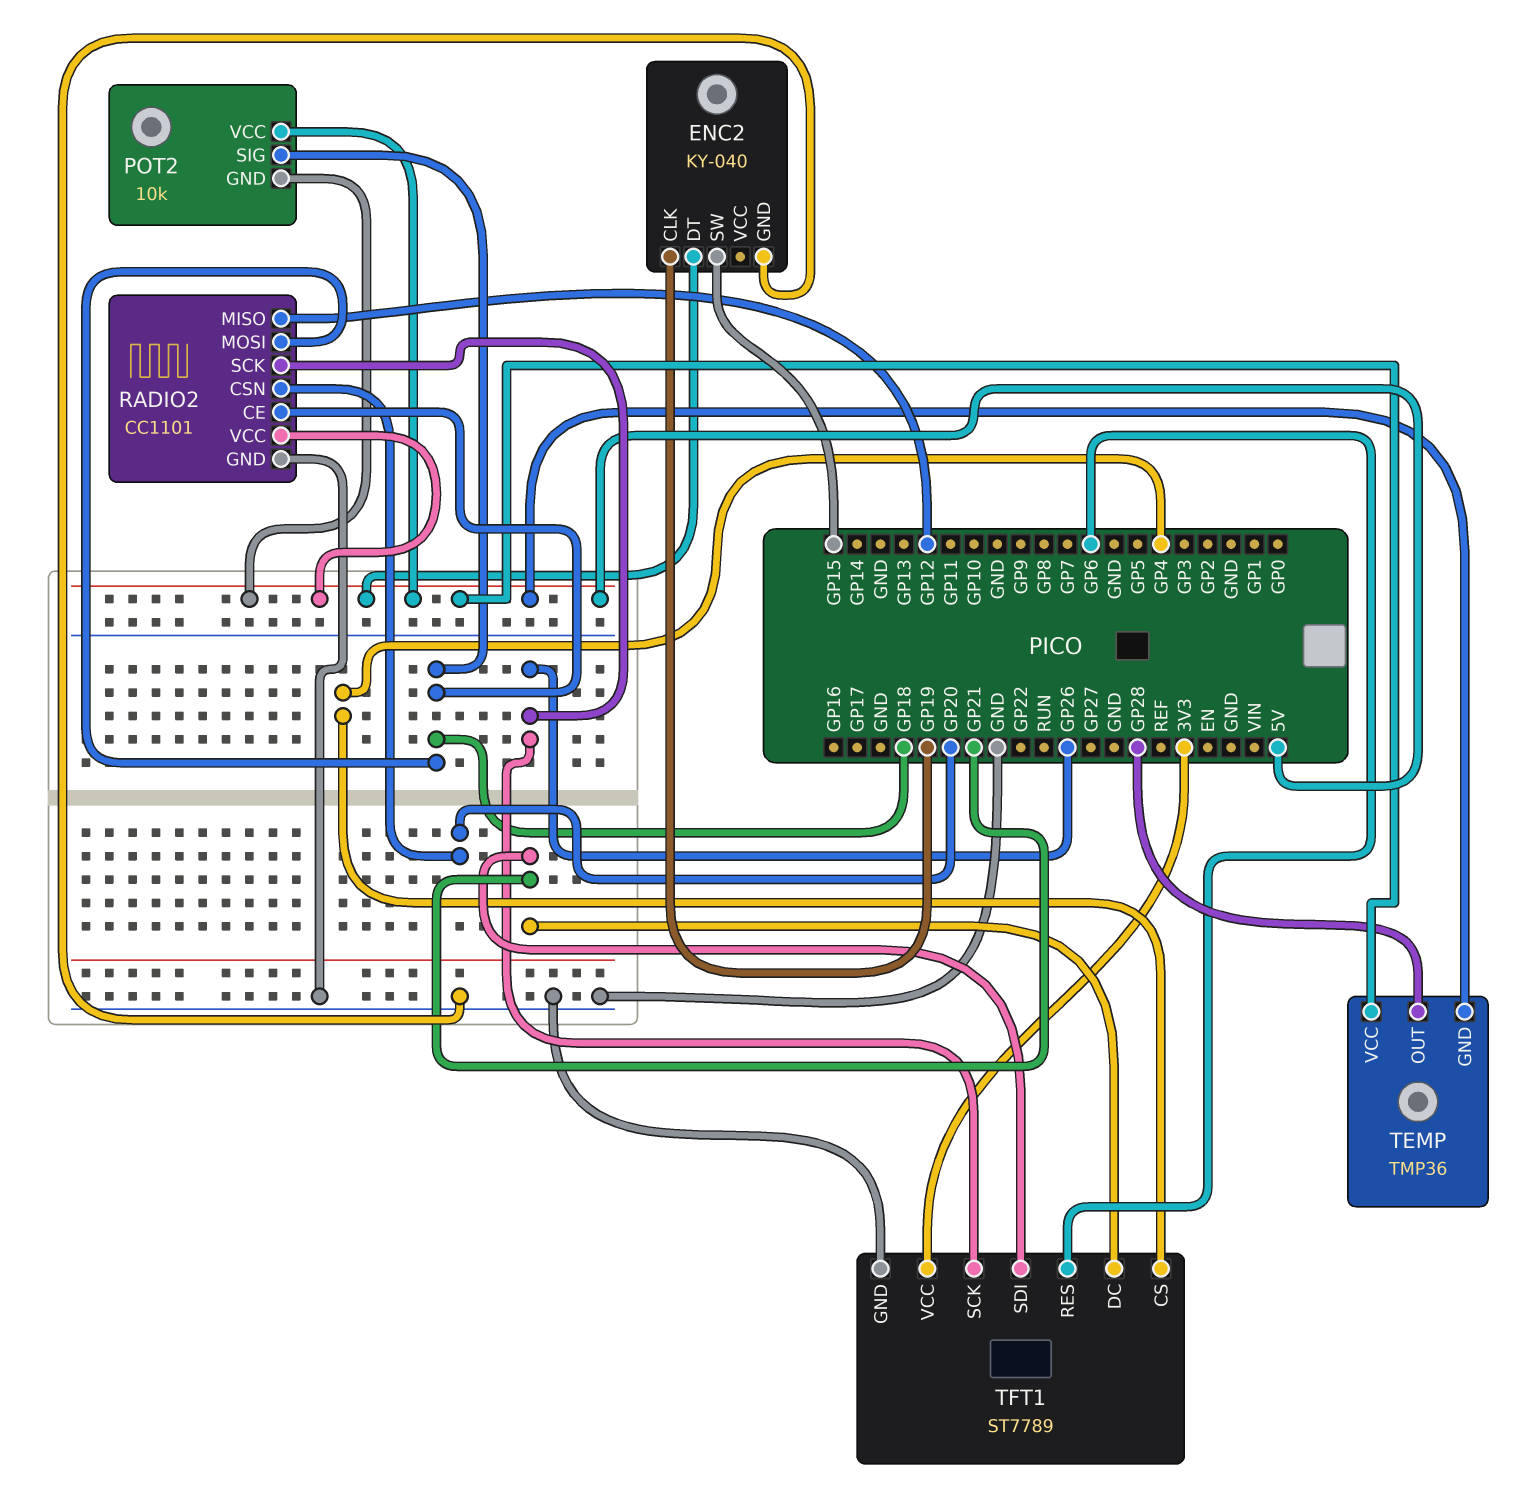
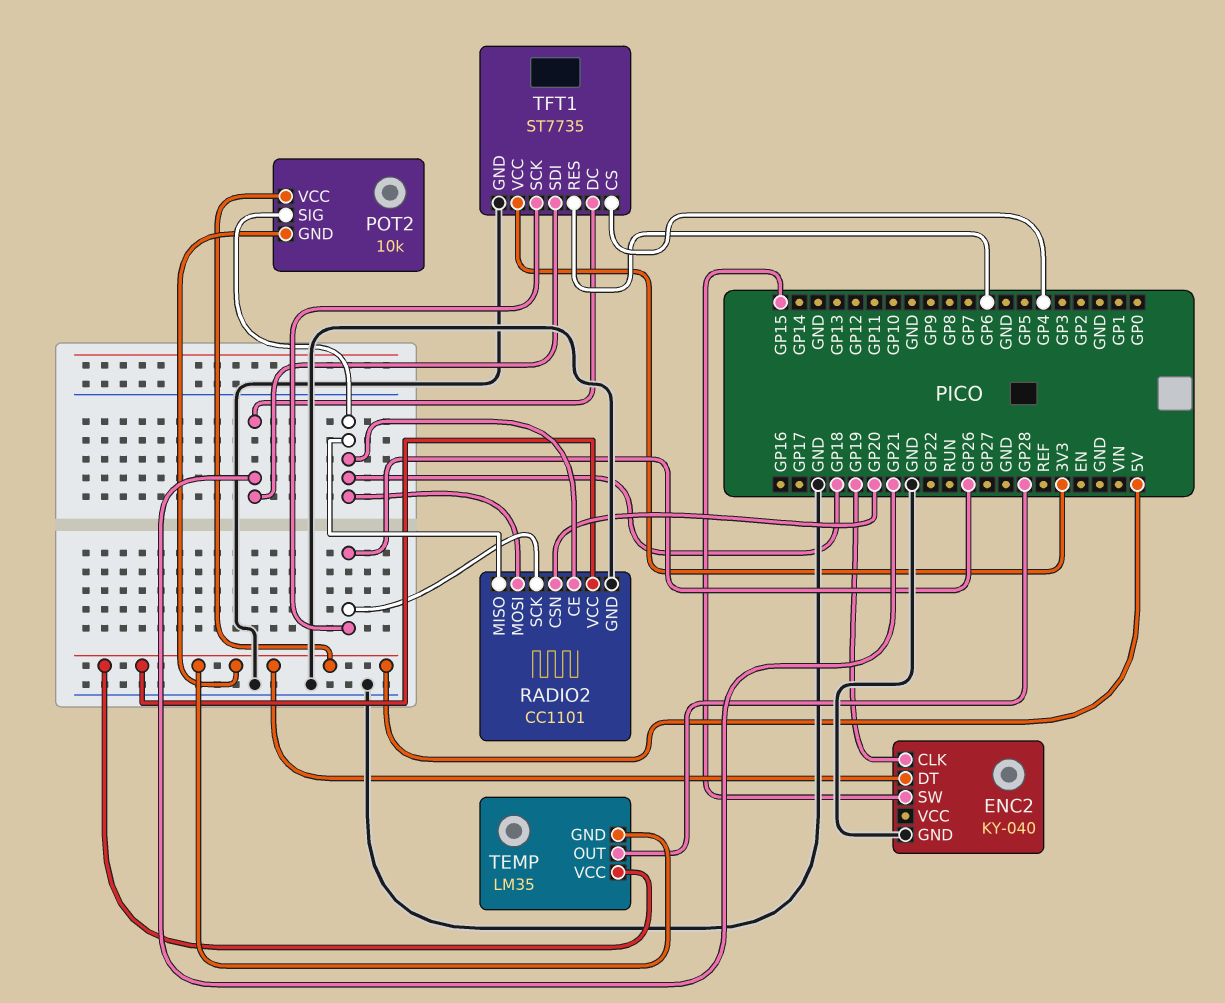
RADIO2 pin MISO: GP12 -> GP18
TEMP: TMP36 -> LM35
TFT1: ST7789 -> ST7735

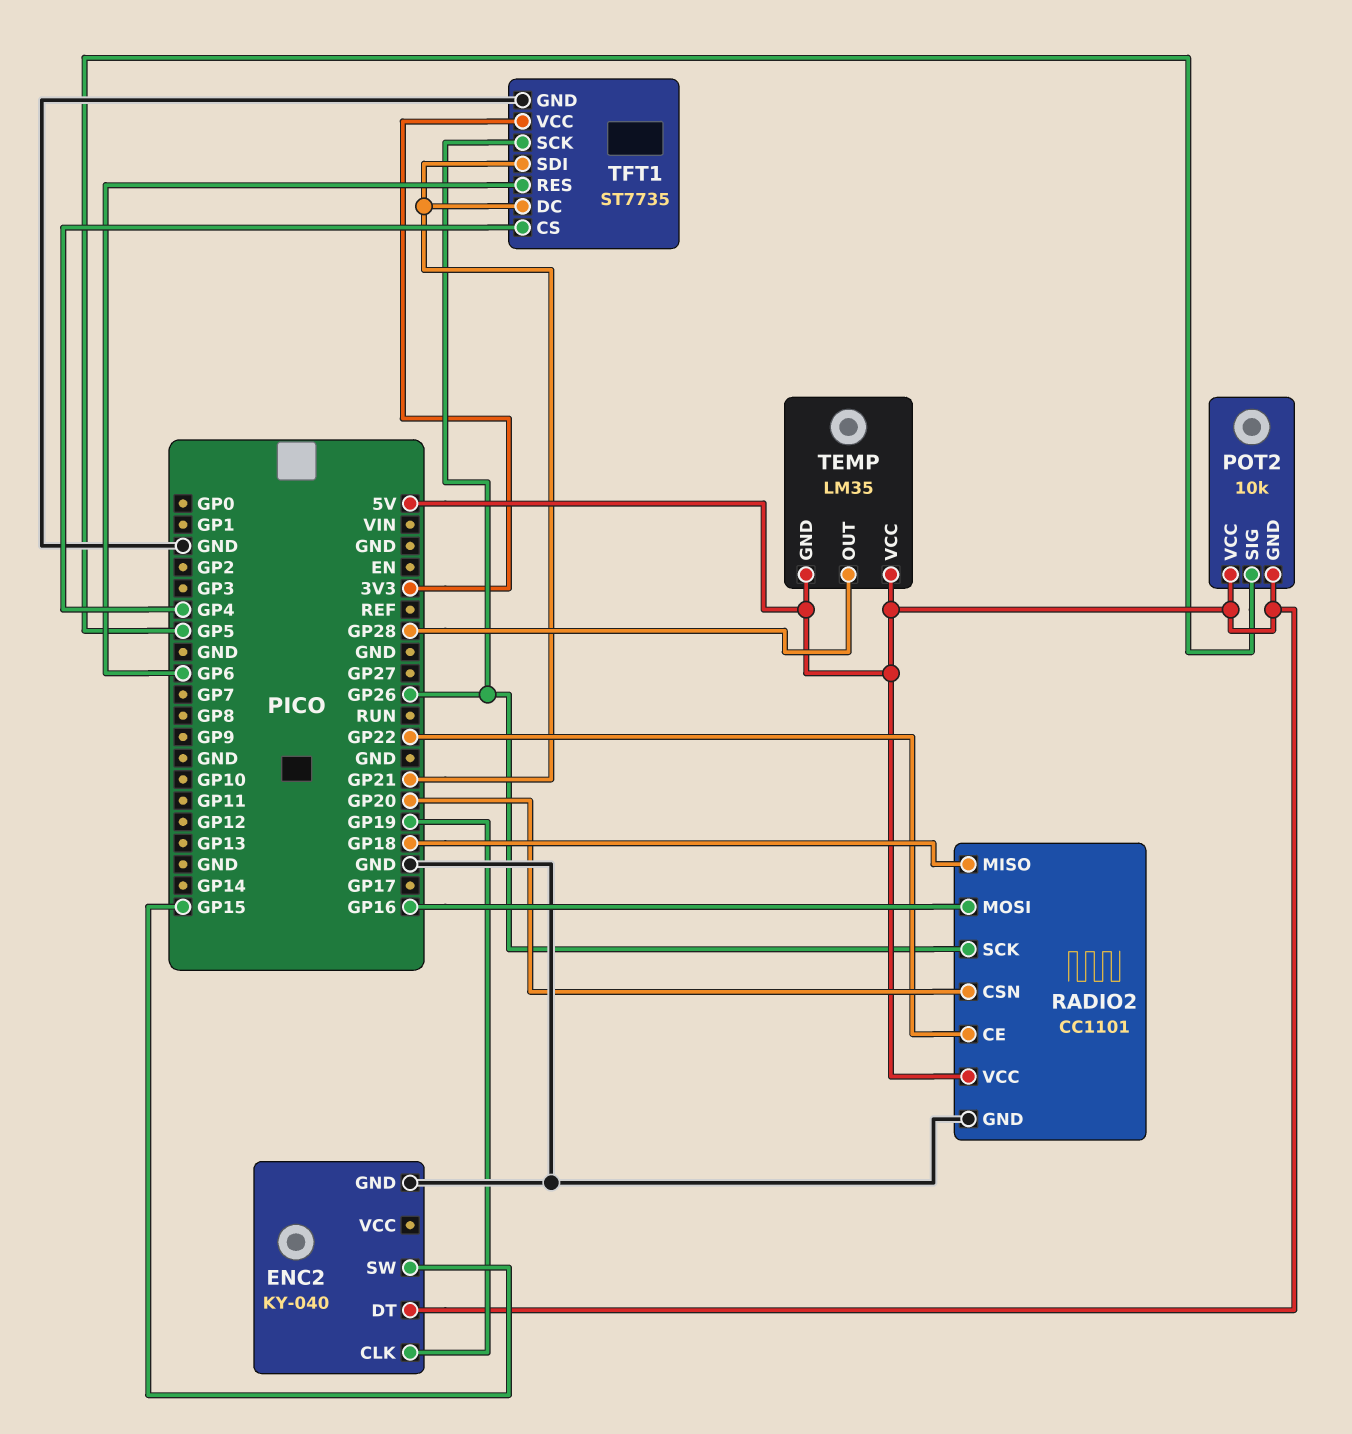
POT2 pin SIG: GP18 -> GP5
RADIO2 pin CE: GP18 -> GP22
RADIO2 pin MOSI: GP18 -> GP16

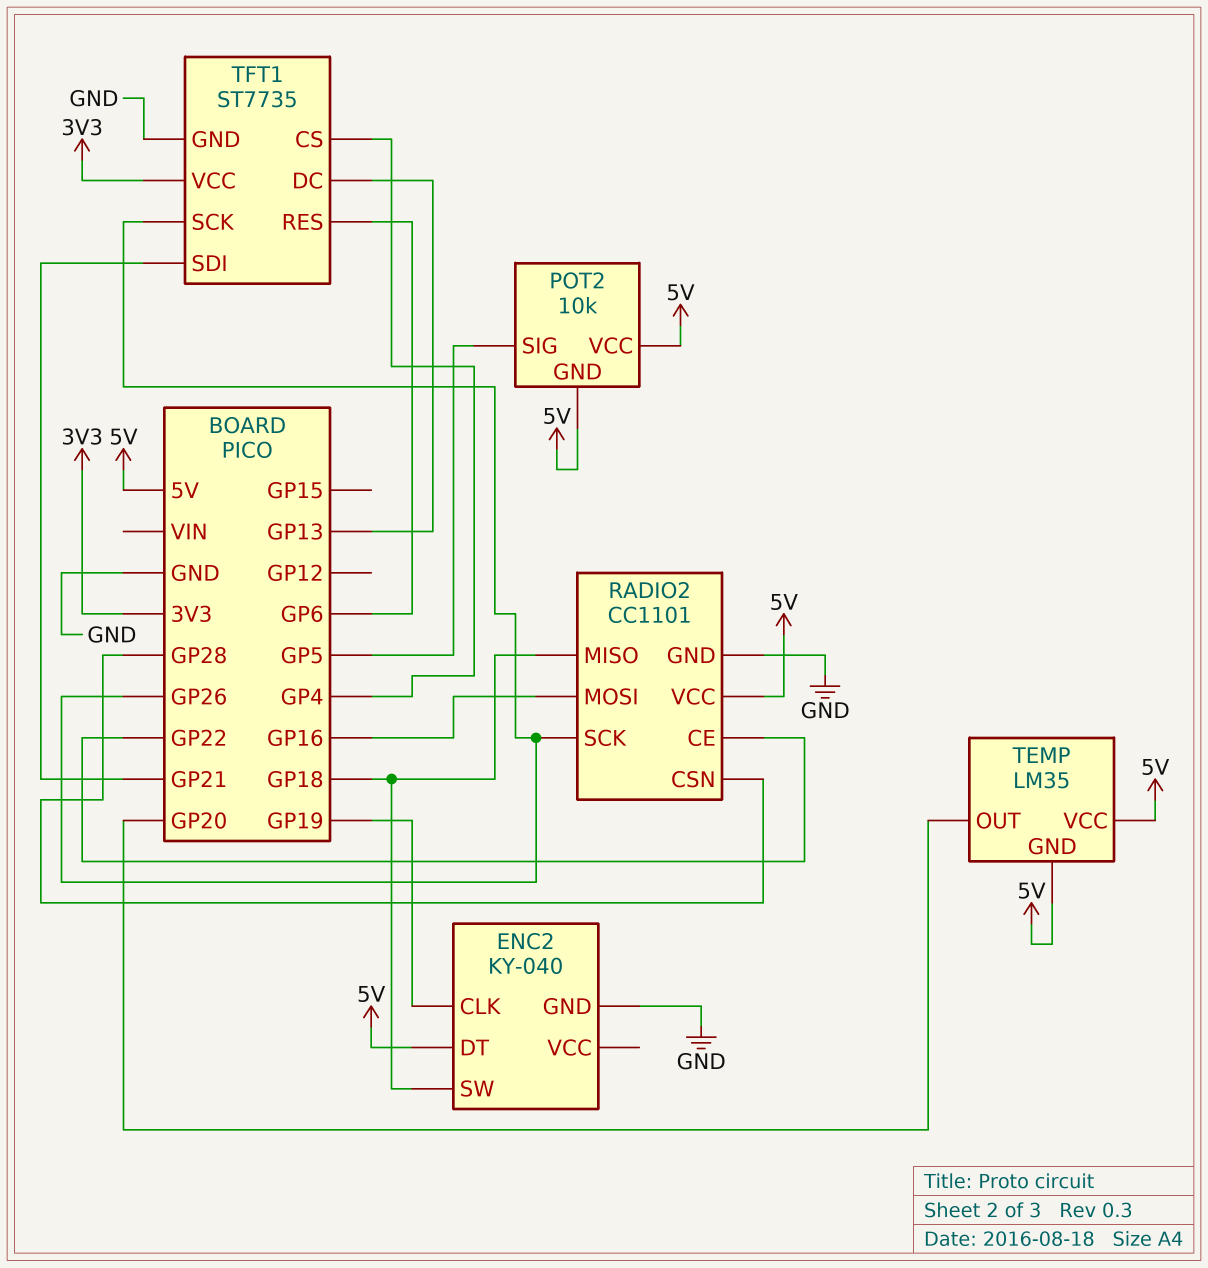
ENC2 pin SW: GP15 -> GP18
RADIO2 pin CSN: GP20 -> GP28
TEMP pin OUT: GP28 -> GP20
TFT1 pin DC: GP21 -> GP13

